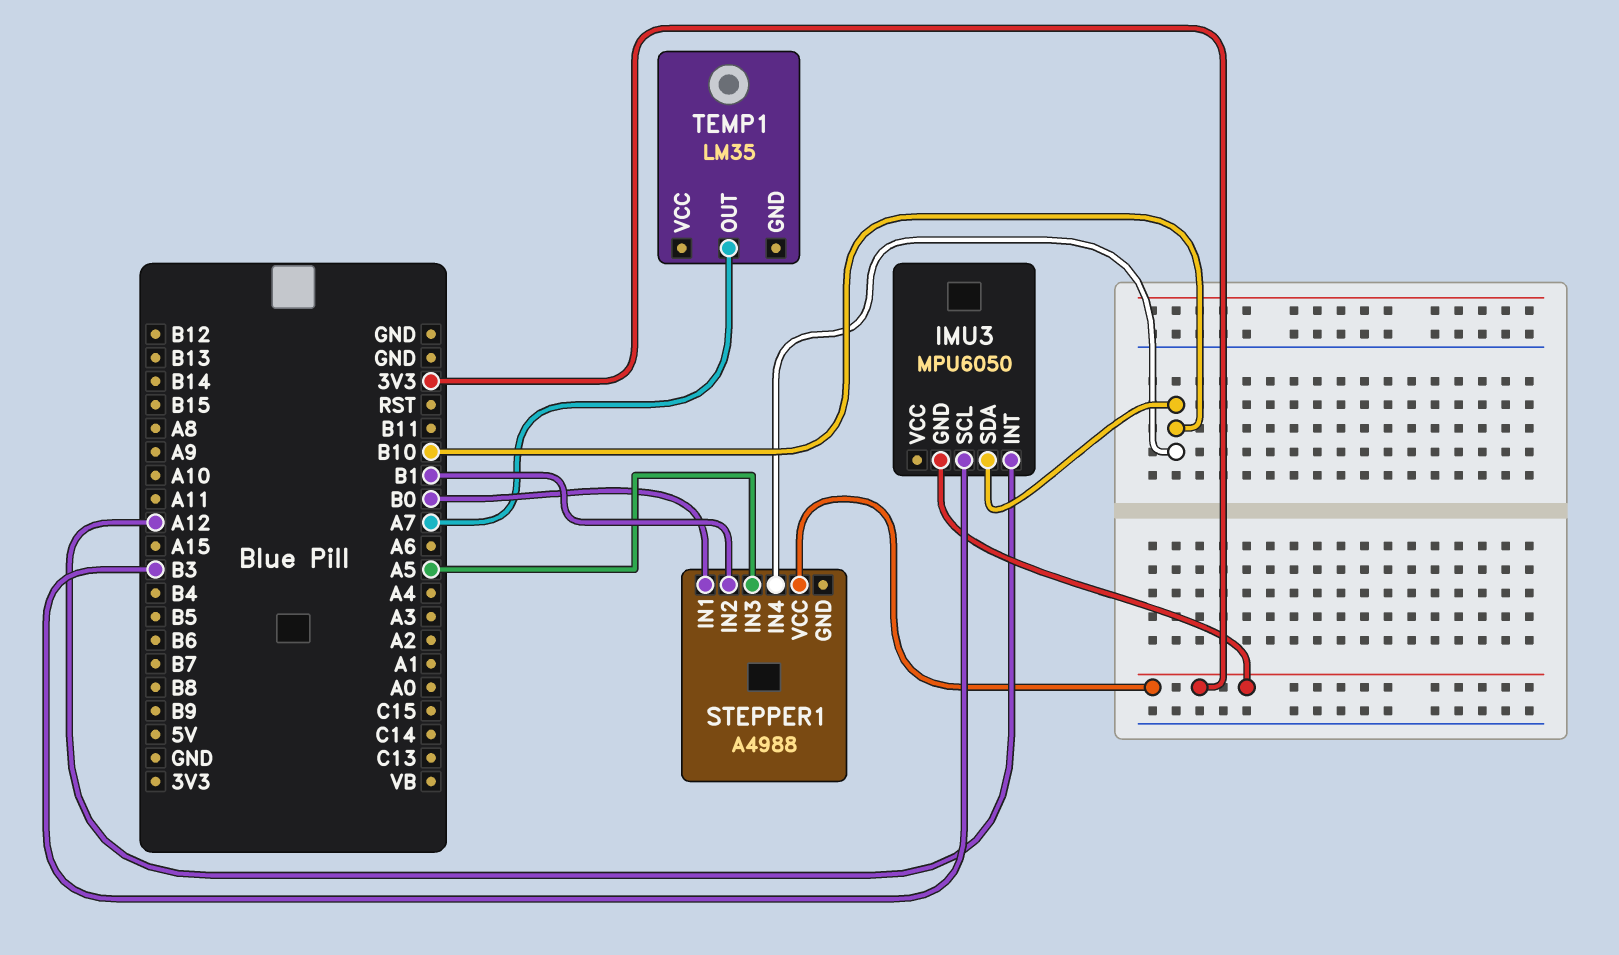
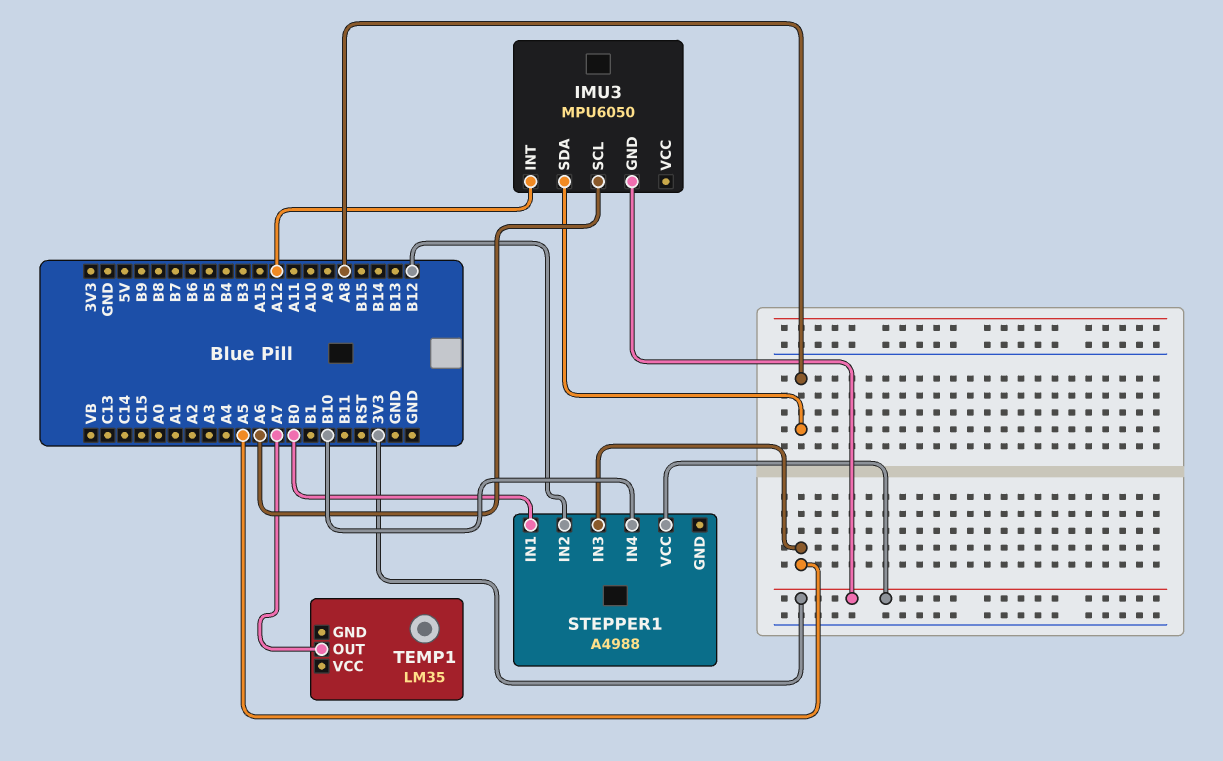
IMU3 pin SCL: B3 -> A6
IMU3 pin SDA: B10 -> A8
STEPPER1 pin IN2: B1 -> B12

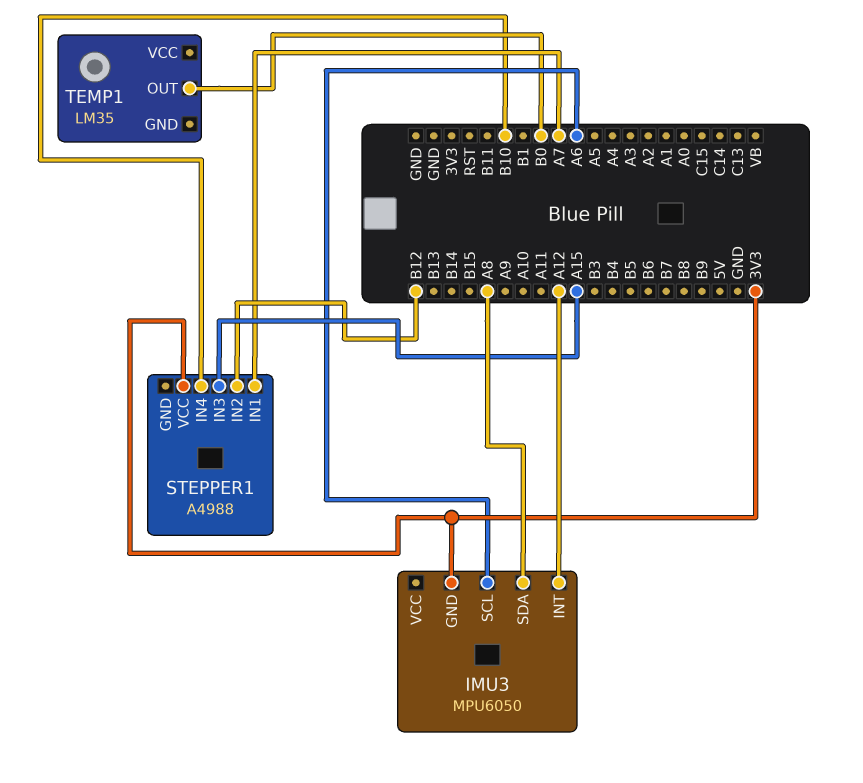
STEPPER1 pin IN1: B0 -> A7
STEPPER1 pin IN3: A5 -> A15
TEMP1 pin OUT: A7 -> B0

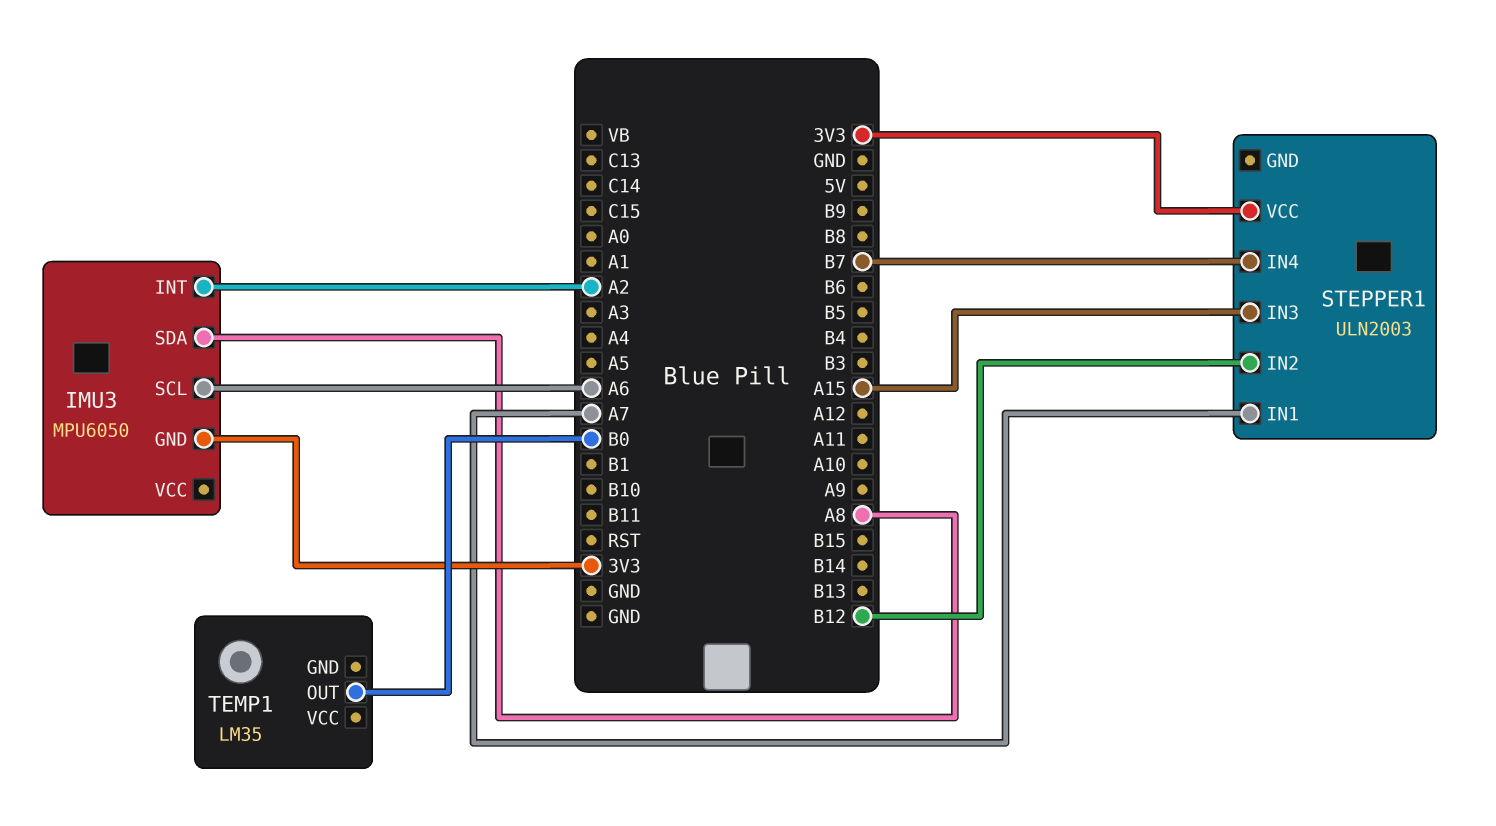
IMU3 pin INT: A12 -> A2
STEPPER1: A4988 -> ULN2003
STEPPER1 pin IN4: B10 -> B7

